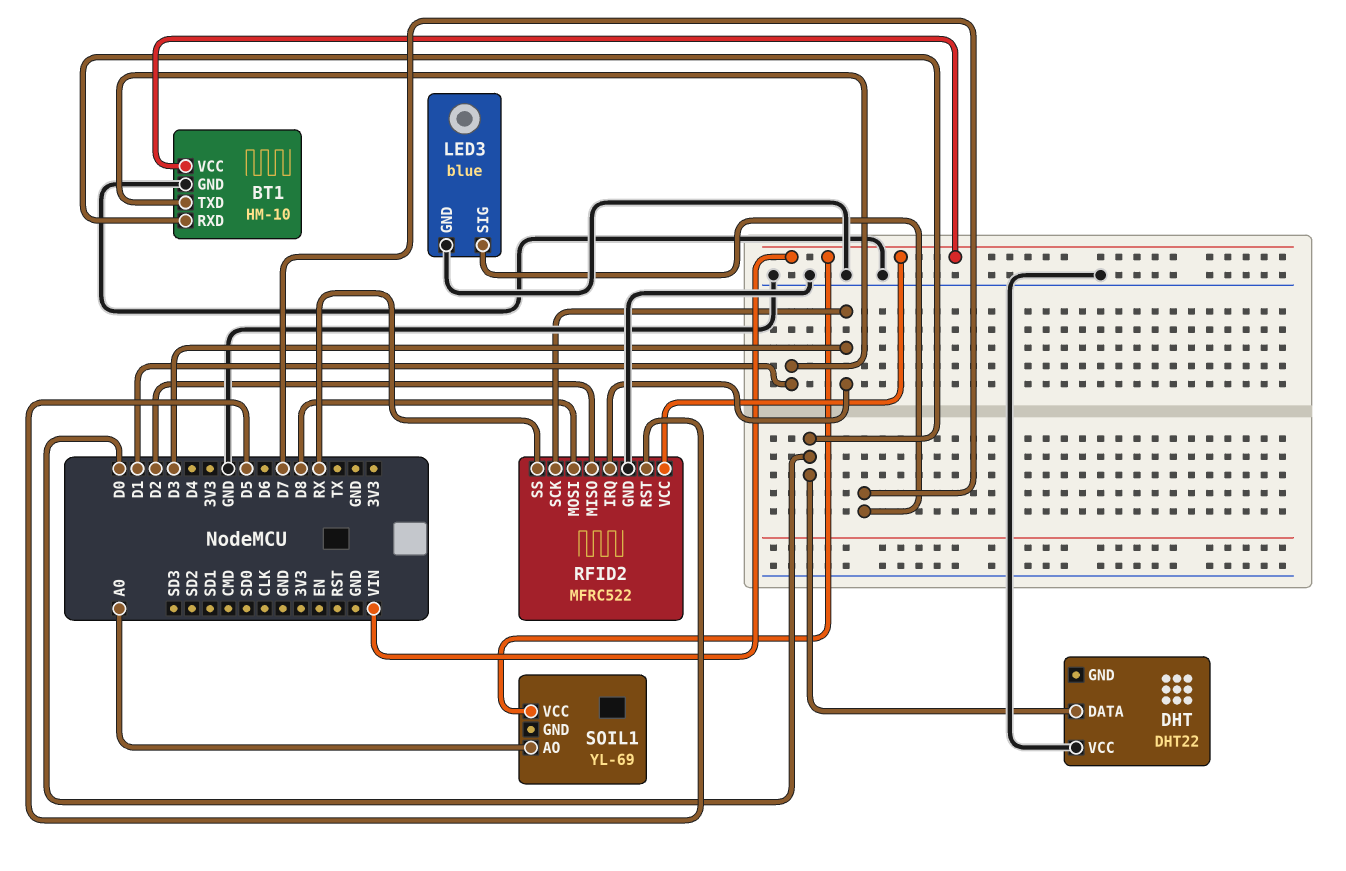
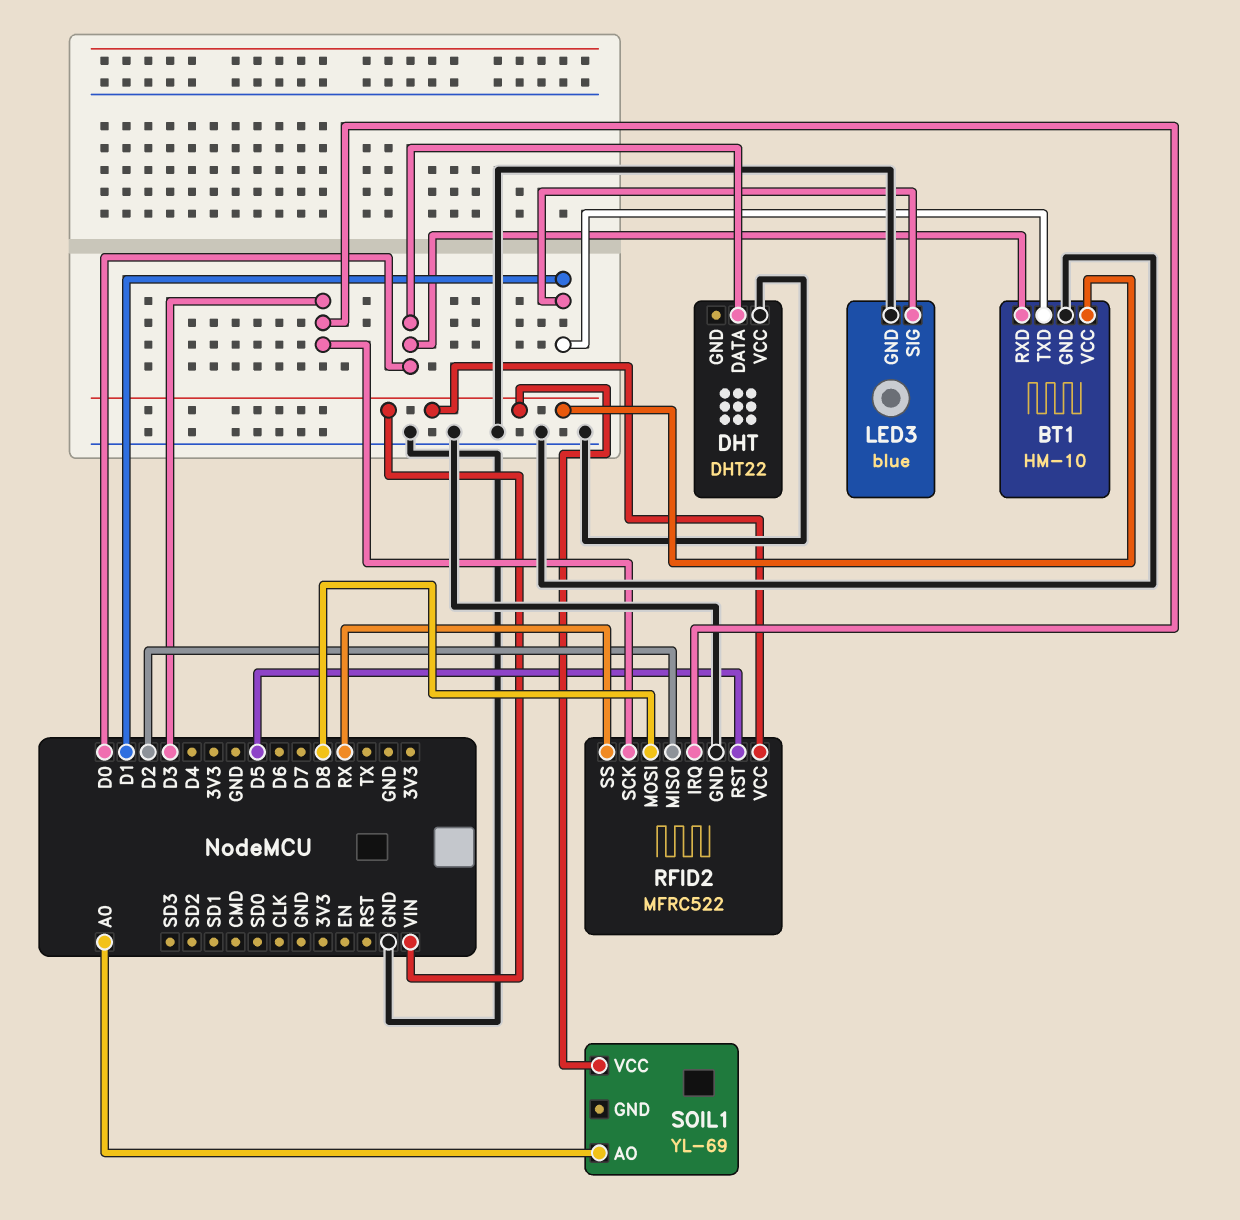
LED3 pin SIG: D7 -> D1

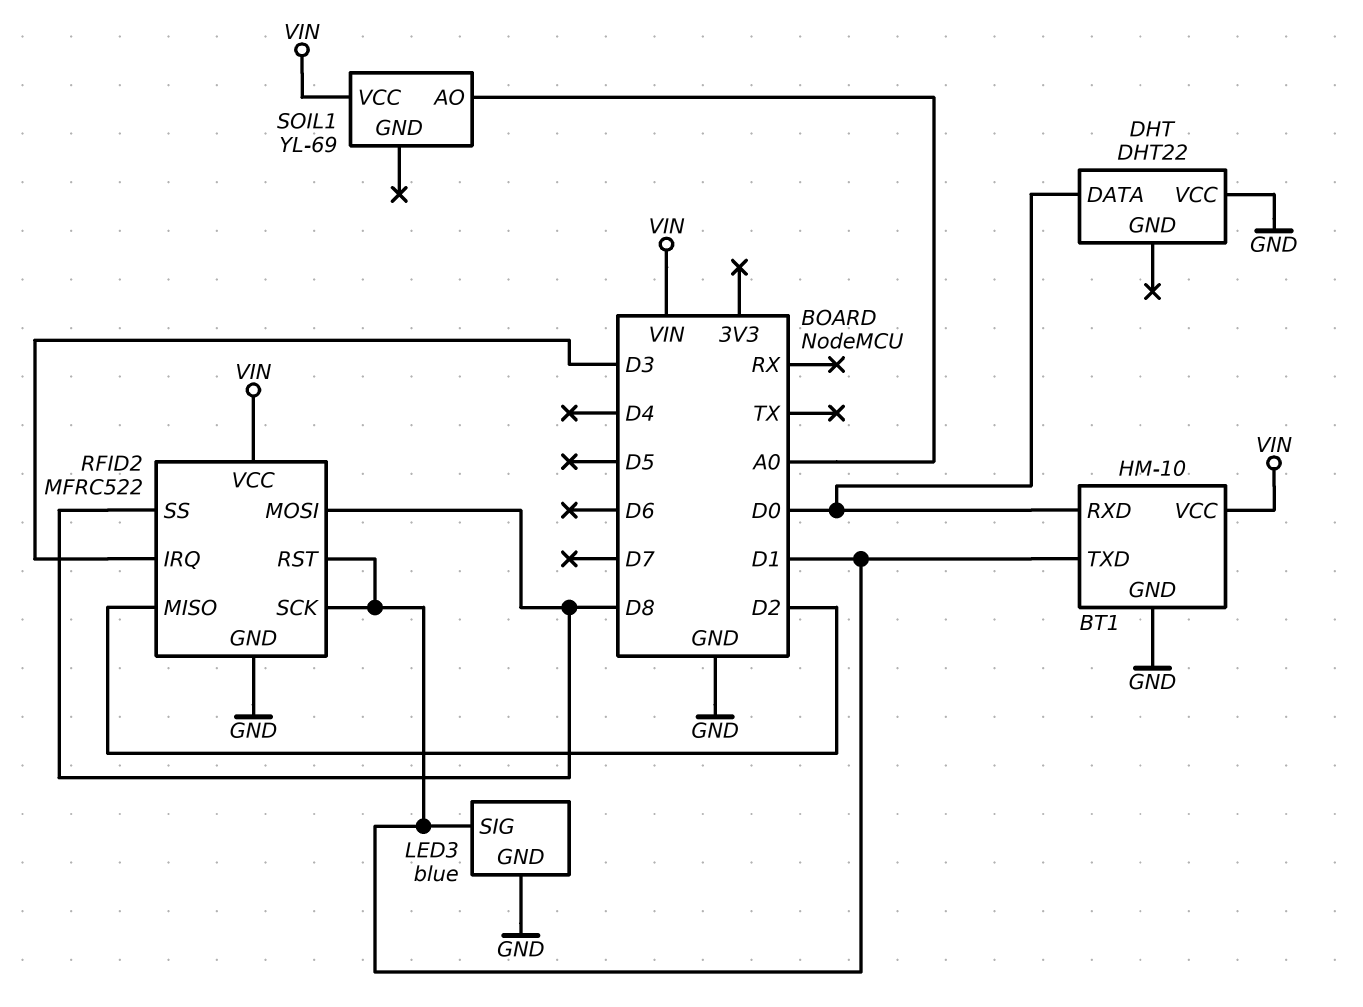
RFID2 pin RST: D5 -> D1
RFID2 pin SCK: D3 -> D1
RFID2 pin SS: RX -> D8

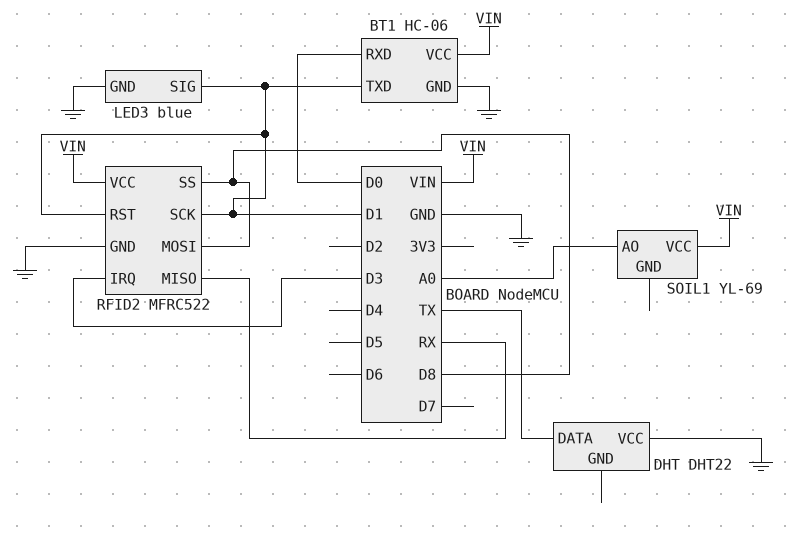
BT1: HM-10 -> HC-06
DHT pin DATA: D0 -> TX
RFID2 pin MISO: D2 -> RX

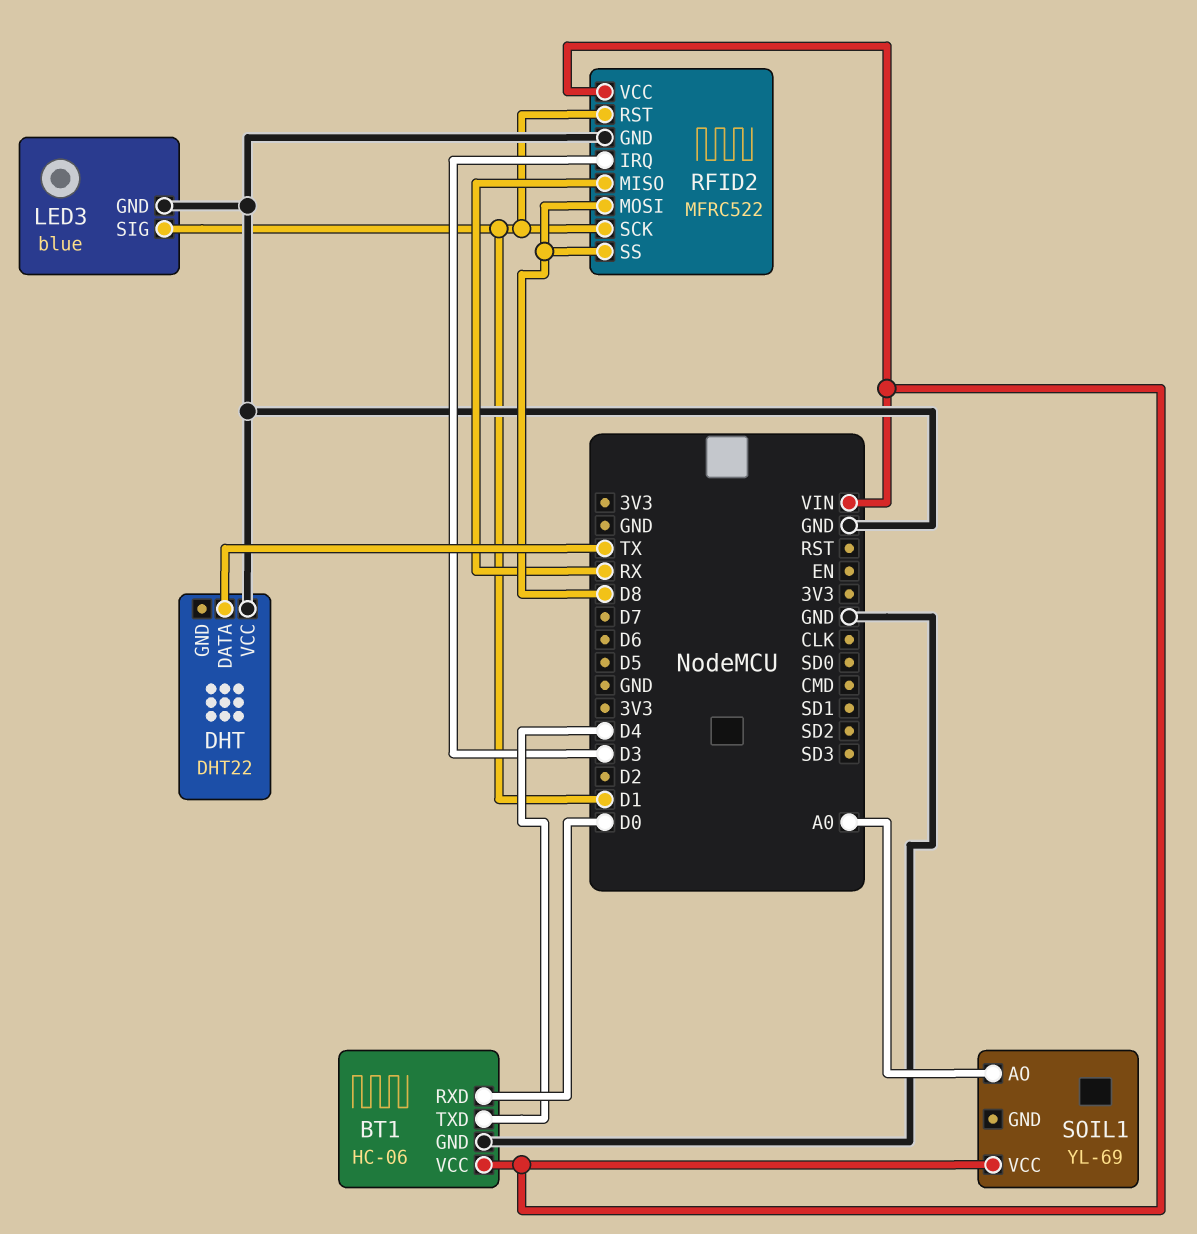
BT1 pin TXD: D1 -> D4

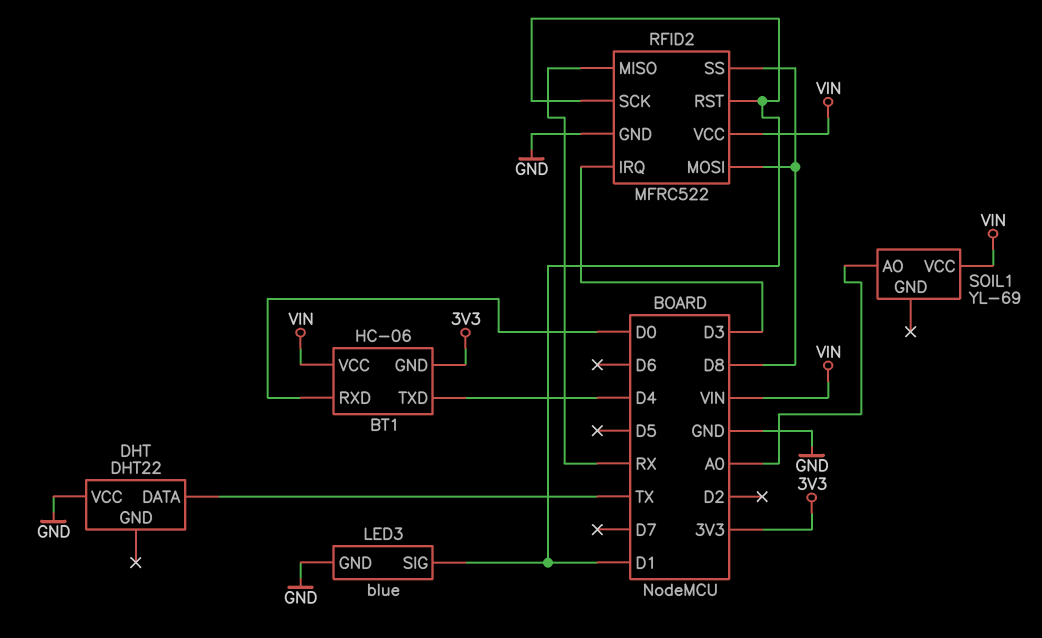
BT1 pin GND: GND -> 3V3

